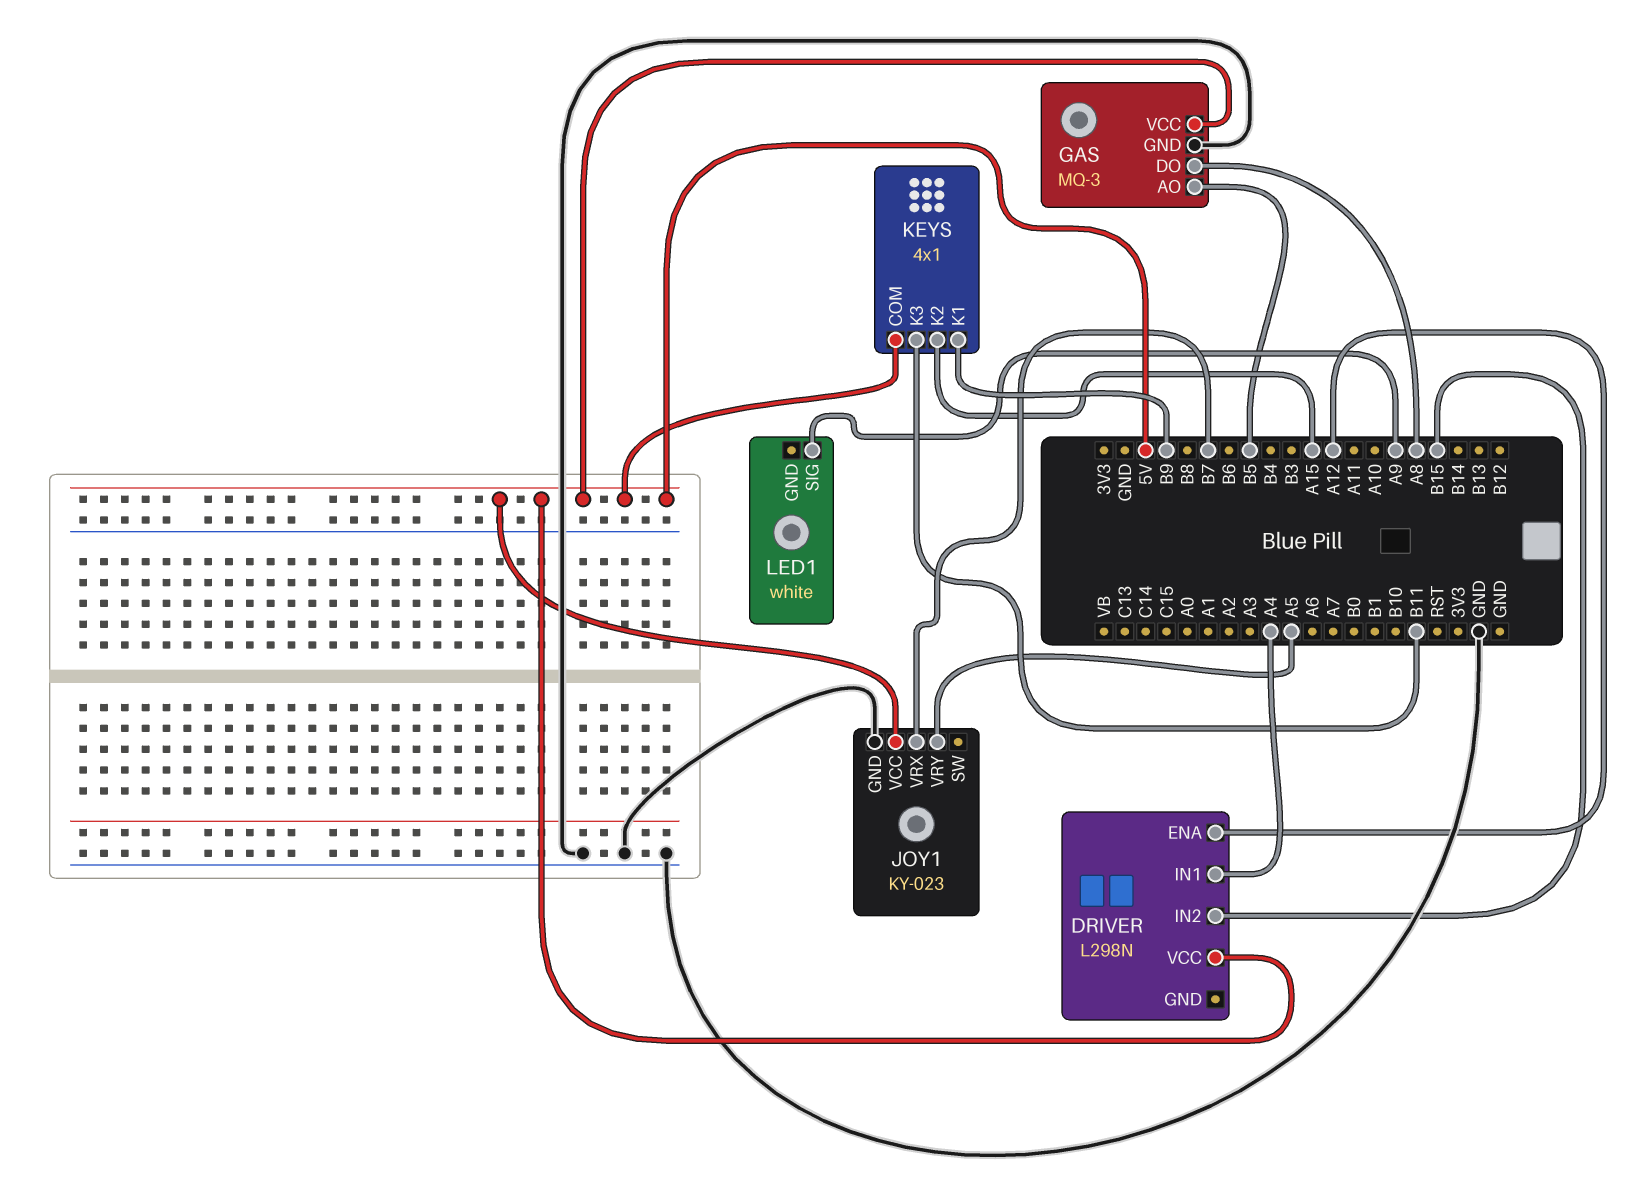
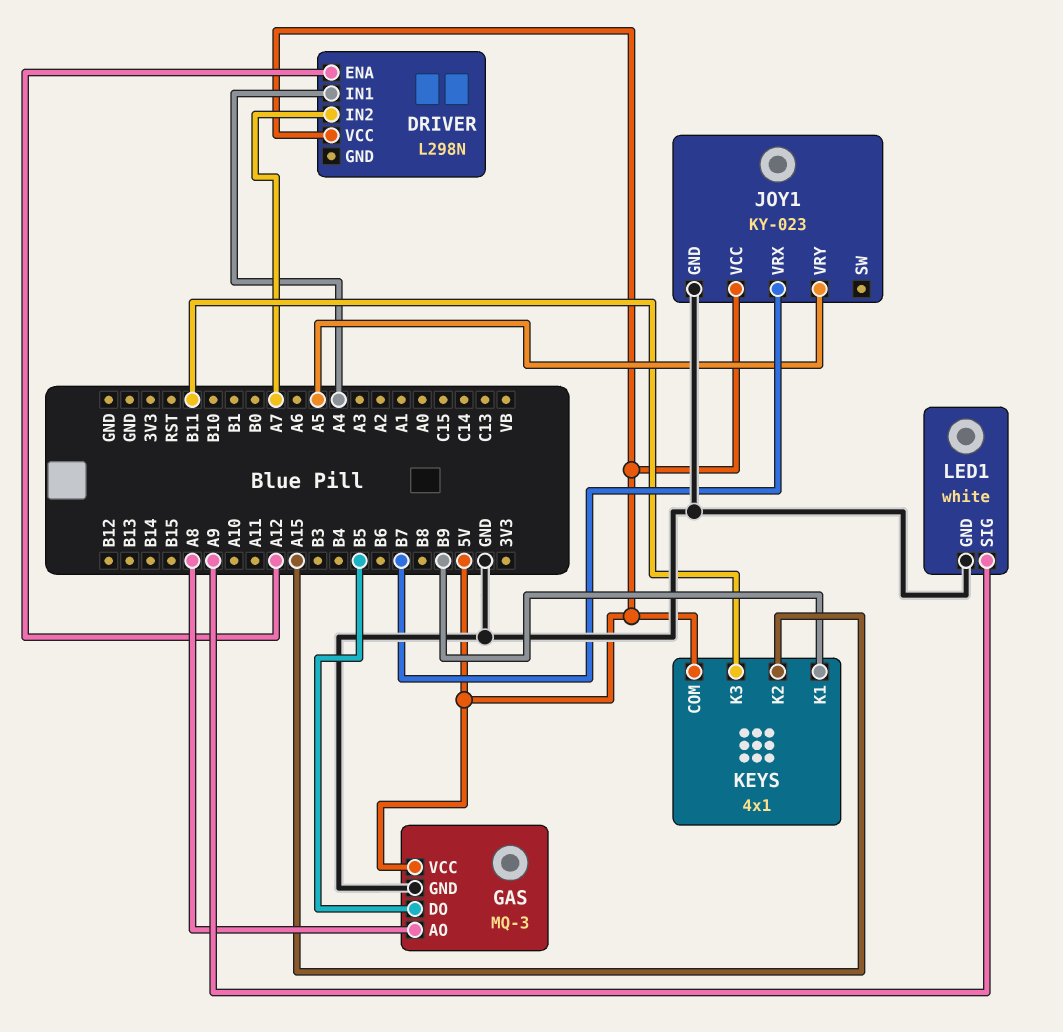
DRIVER pin IN2: B15 -> A7
GAS pin AO: B5 -> A8
GAS pin DO: A8 -> B5
LED1 pin GND: none -> GND

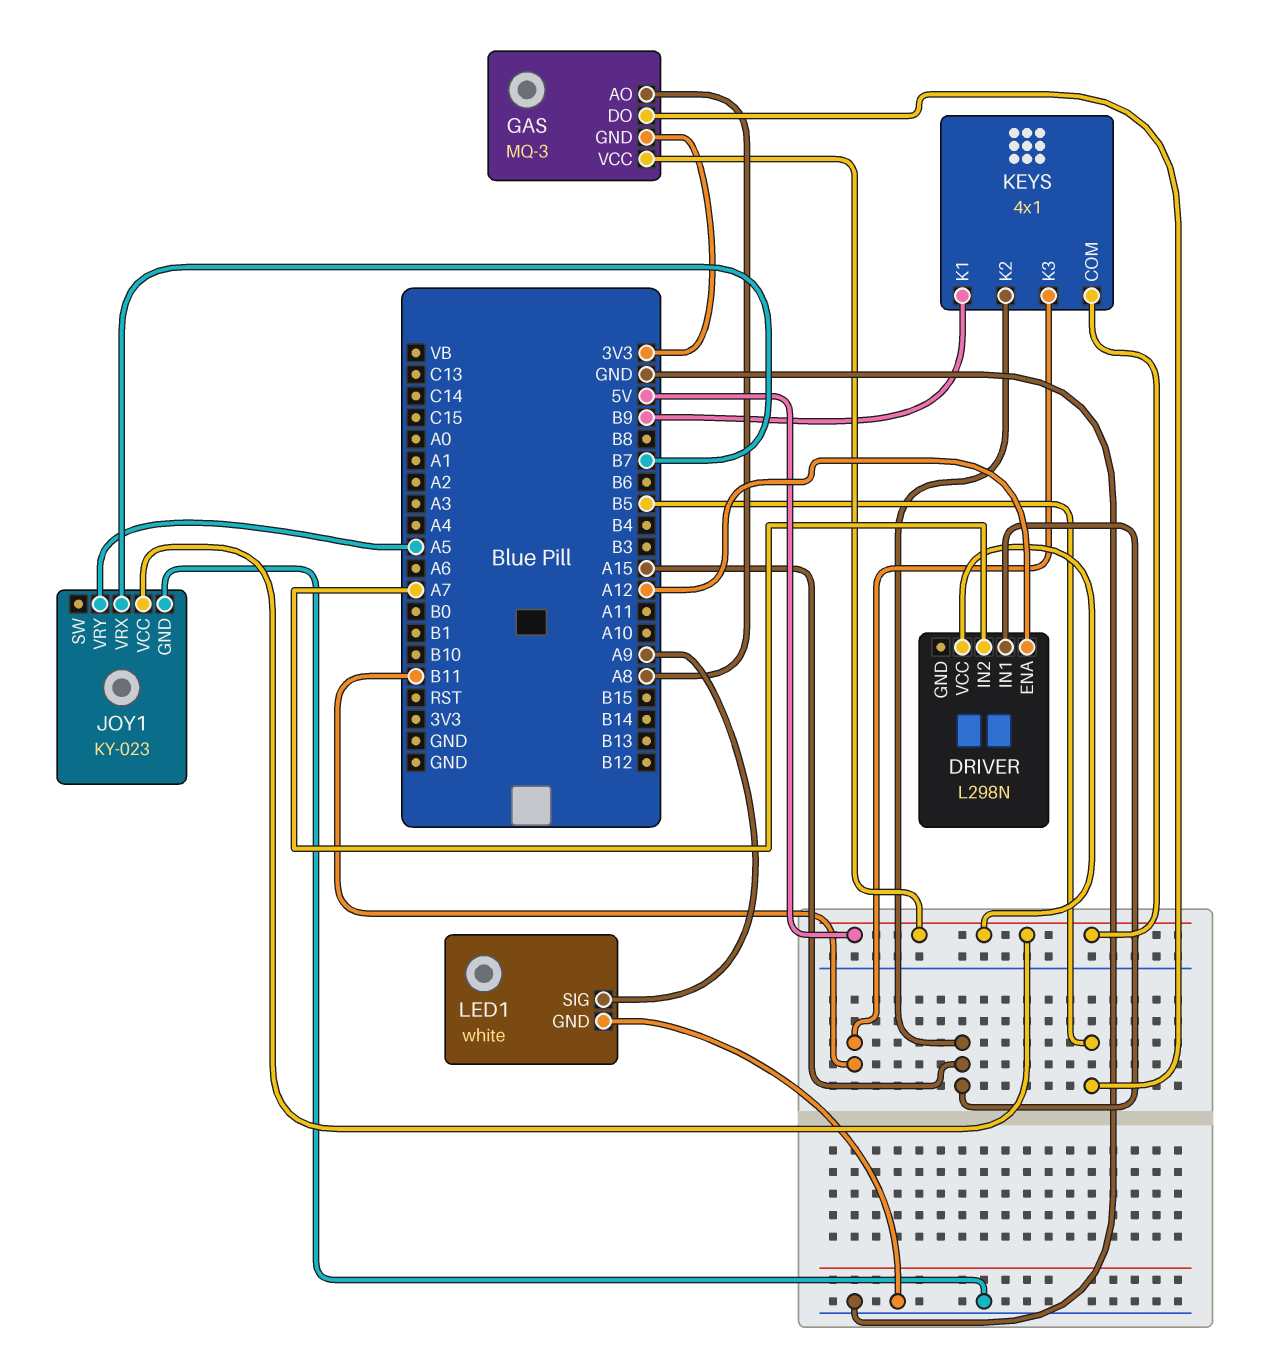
DRIVER pin IN1: A4 -> A15
GAS pin GND: GND -> 3V3

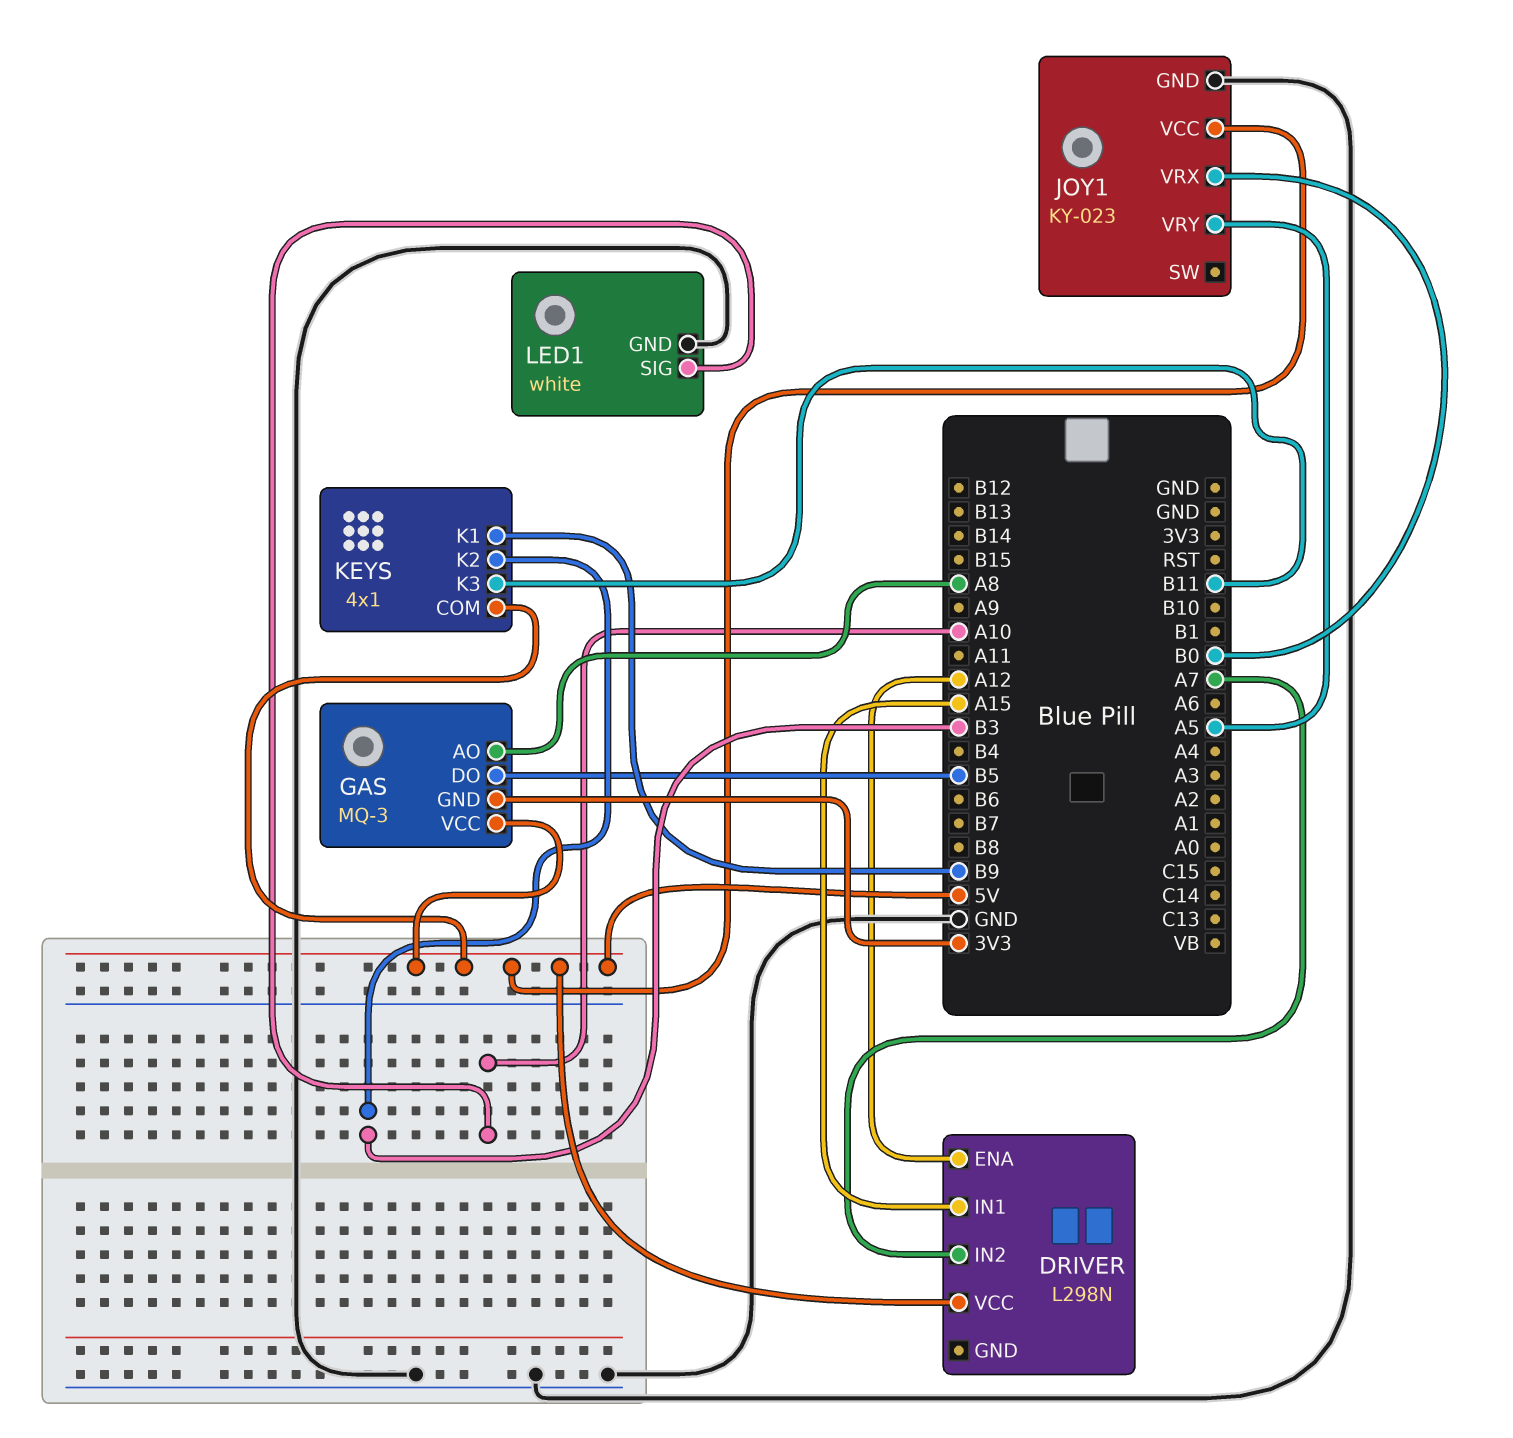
JOY1 pin VRX: B7 -> B0
KEYS pin K2: A15 -> B3
LED1 pin SIG: A9 -> A10

